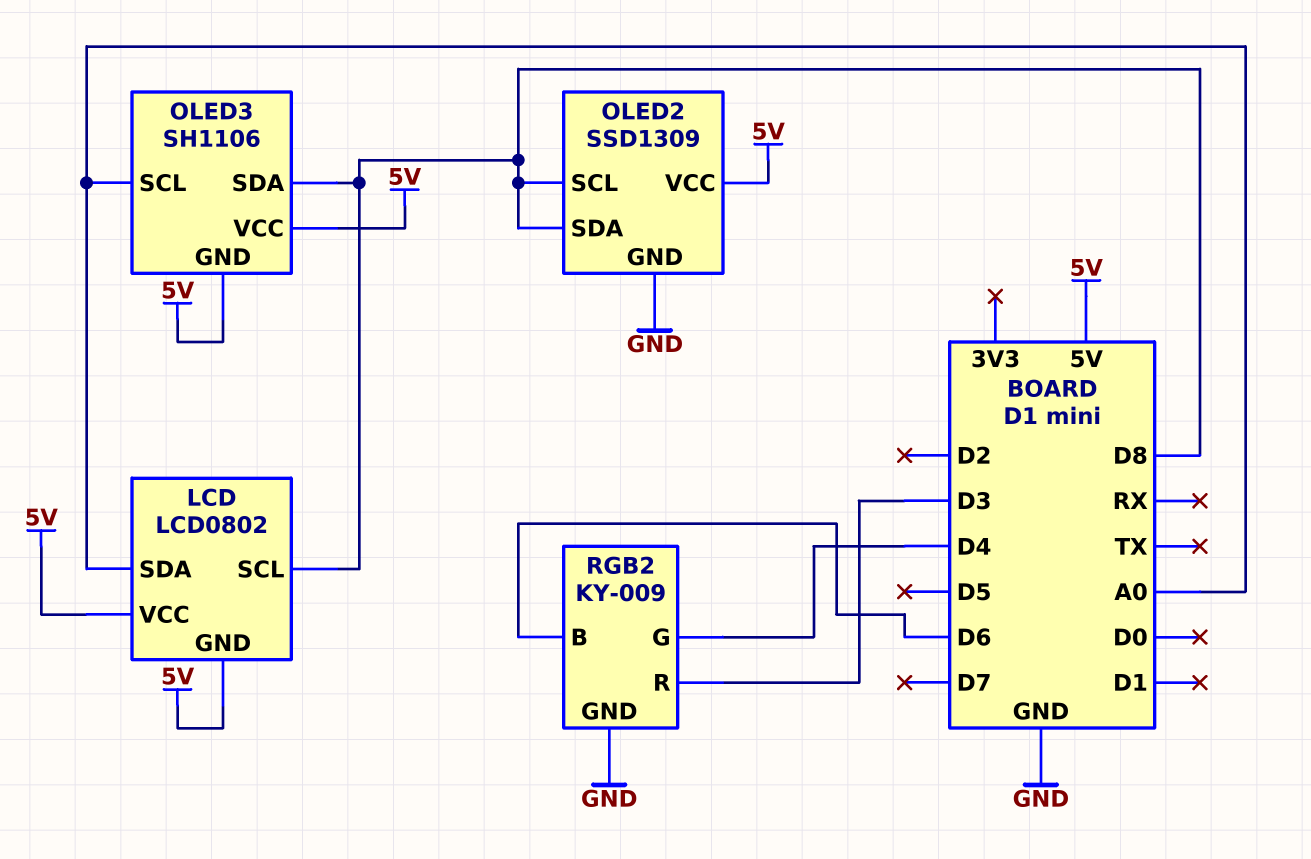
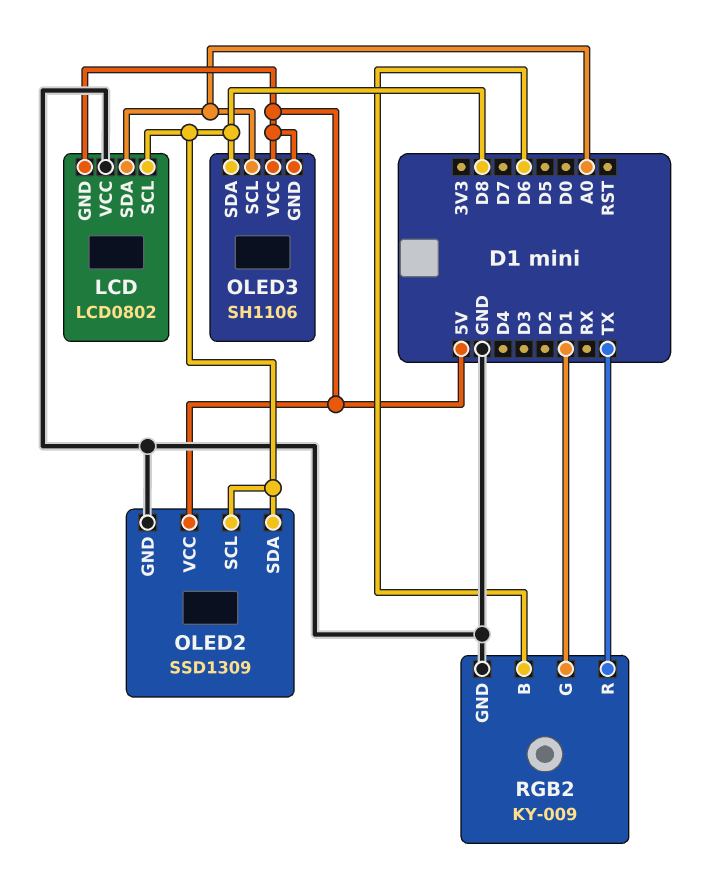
LCD pin VCC: 5V -> GND
RGB2 pin G: D4 -> D1
RGB2 pin R: D3 -> TX

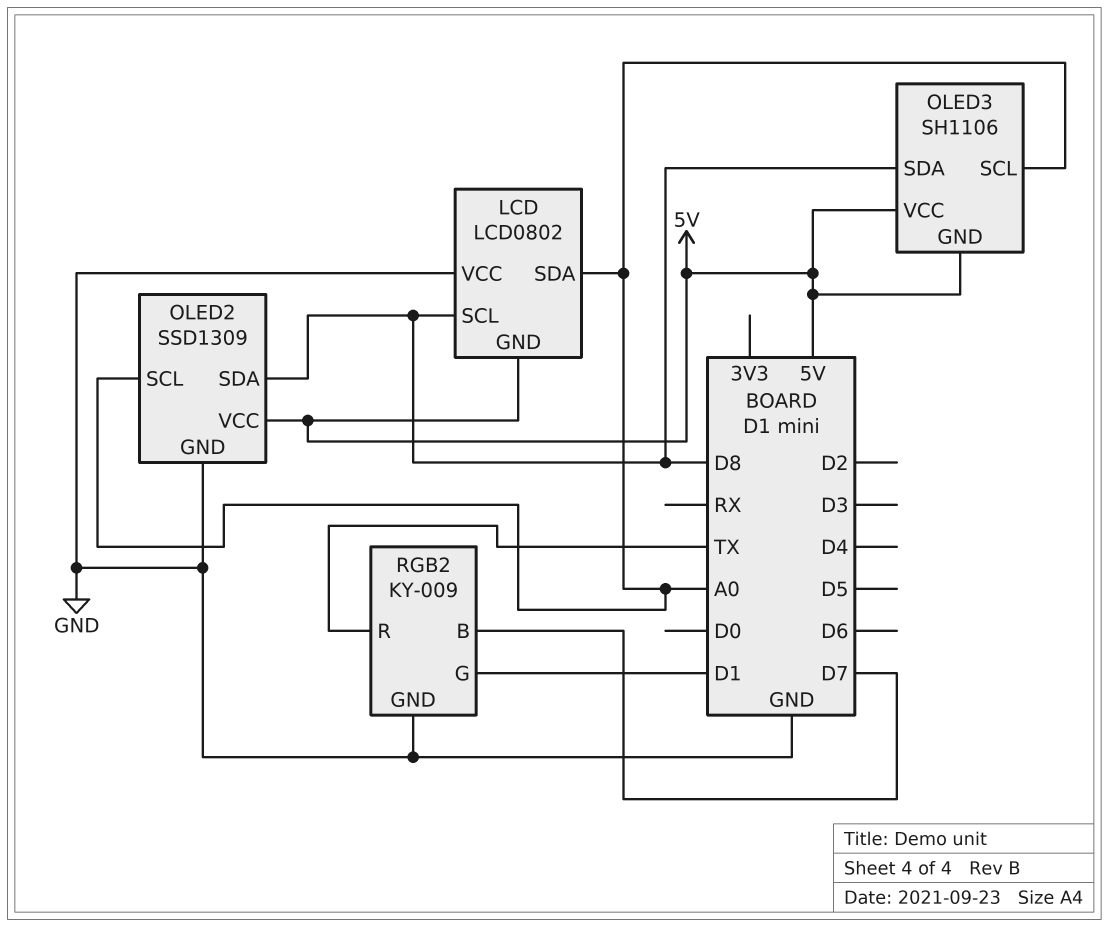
OLED2 pin SCL: D8 -> A0
RGB2 pin B: D6 -> D7

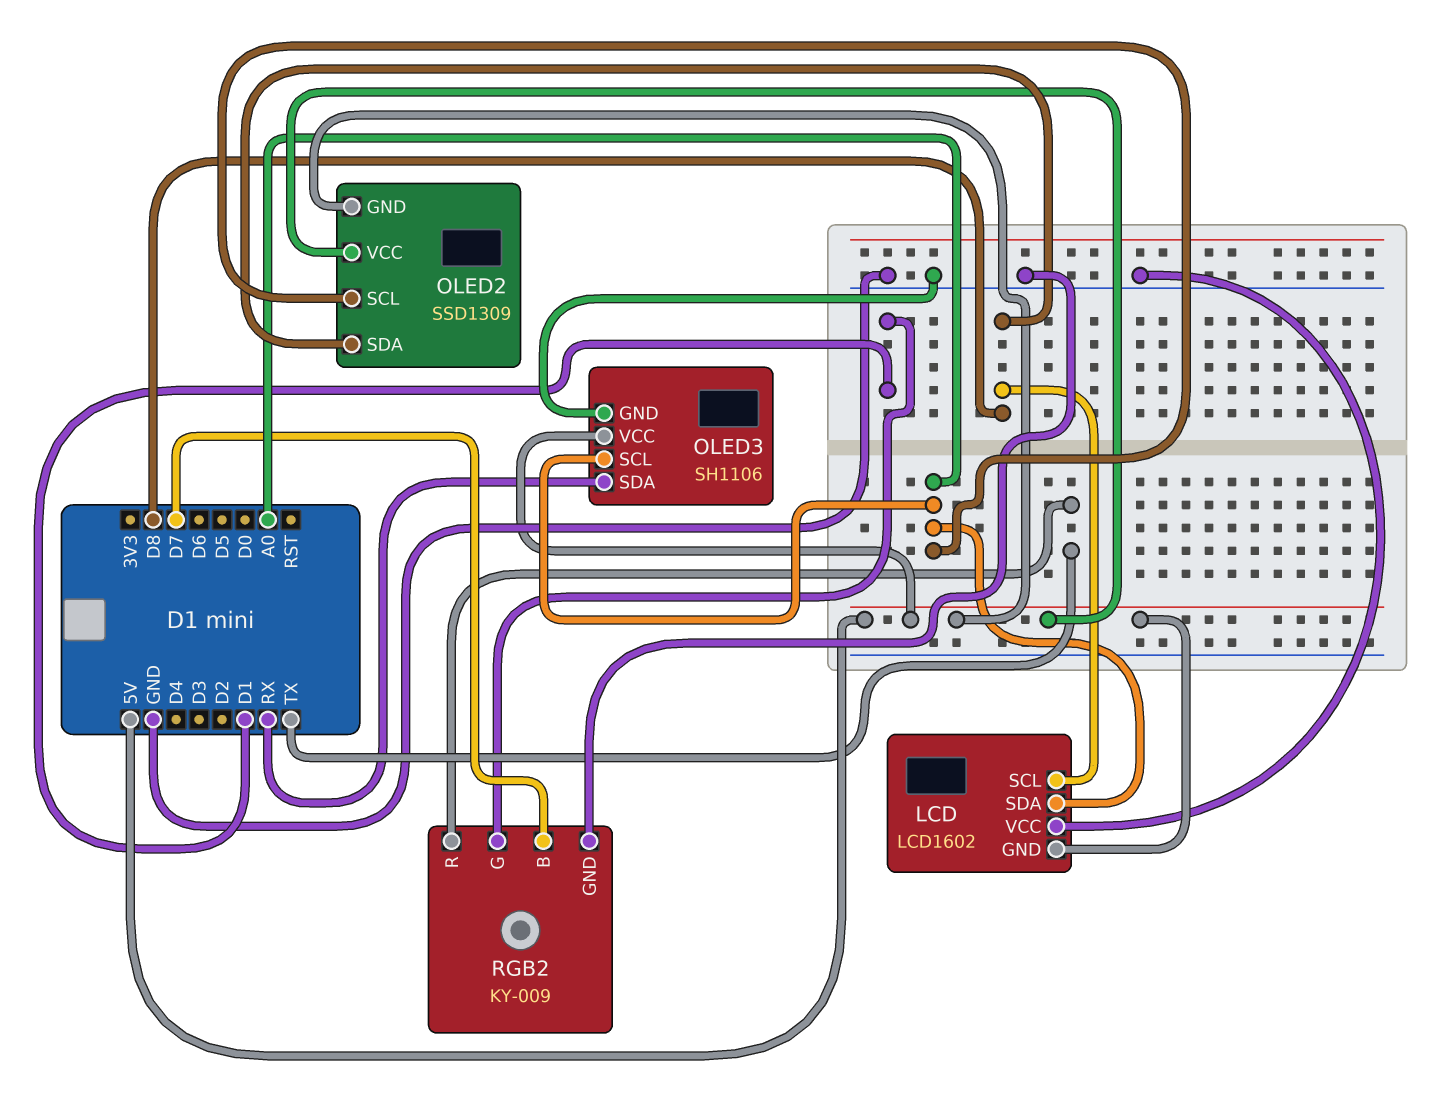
LCD: LCD0802 -> LCD1602
OLED2 pin GND: GND -> 5V
OLED3 pin GND: 5V -> GND
OLED3 pin SDA: D8 -> RX

